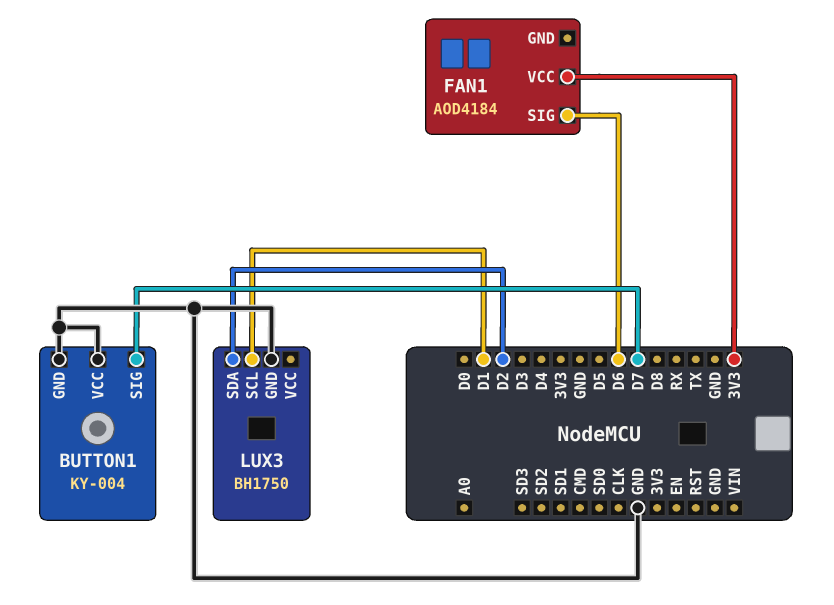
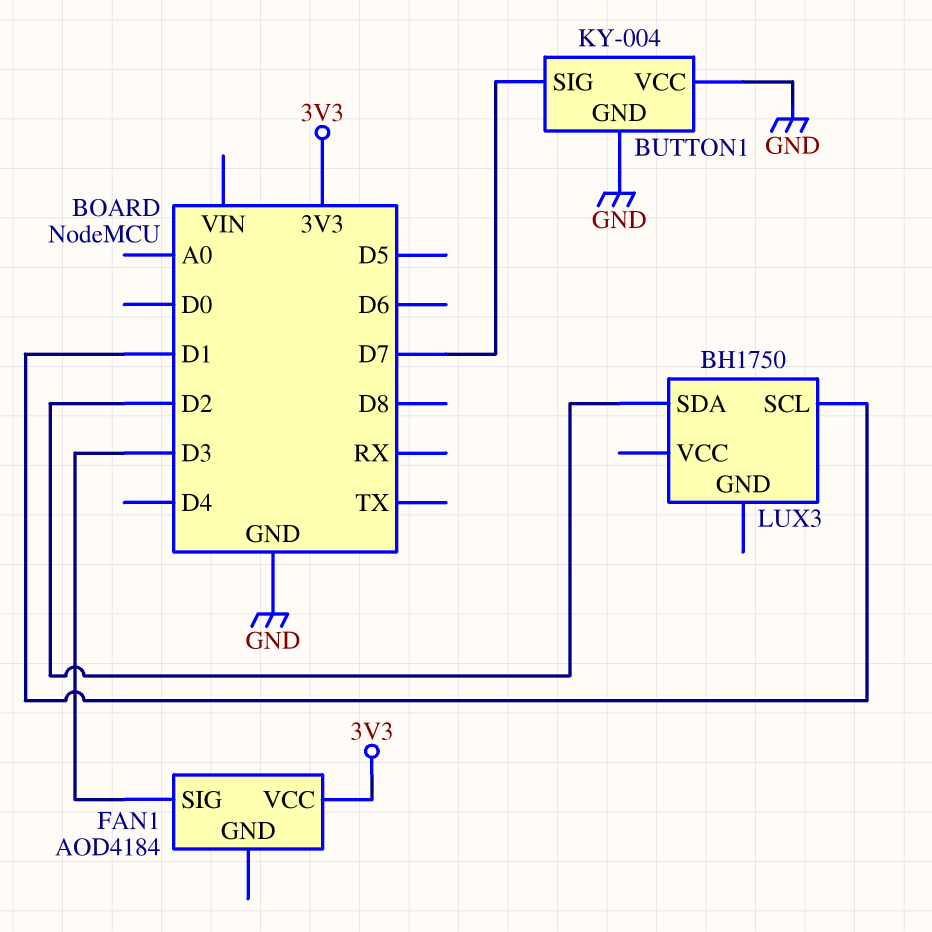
FAN1 pin SIG: D6 -> D3
LUX3 pin GND: GND -> none

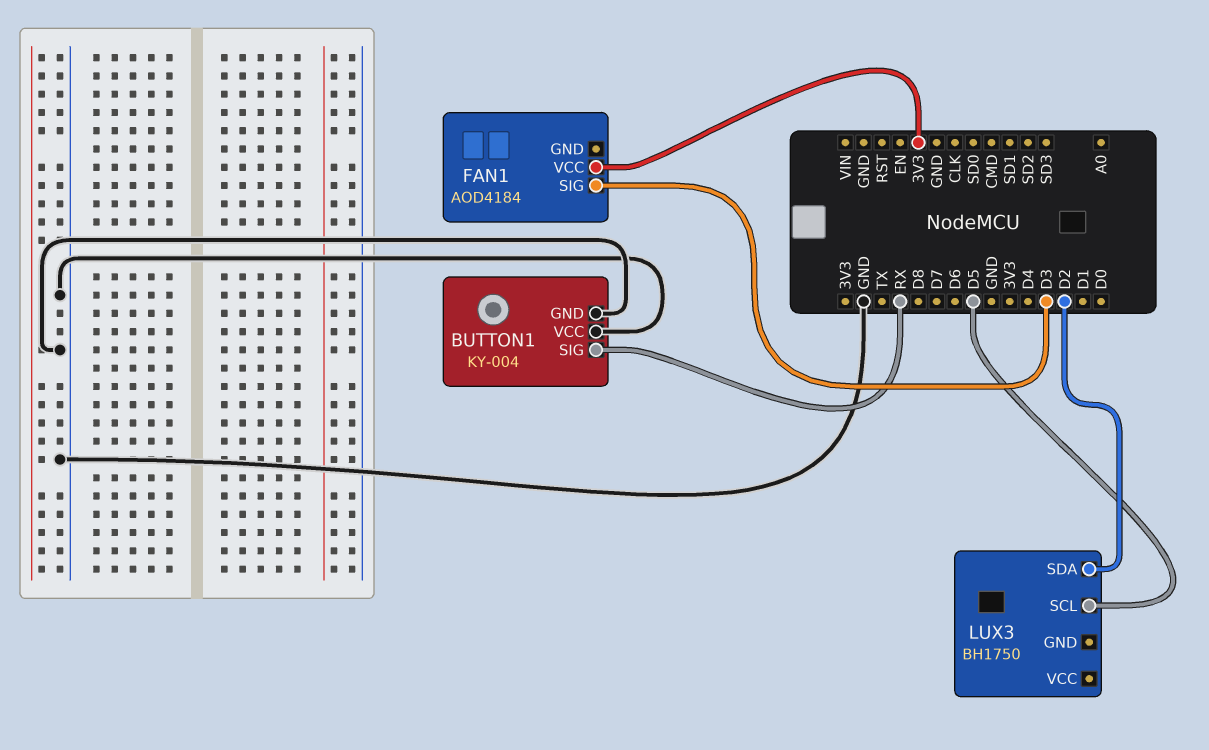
BUTTON1 pin SIG: D7 -> RX
LUX3 pin SCL: D1 -> D5

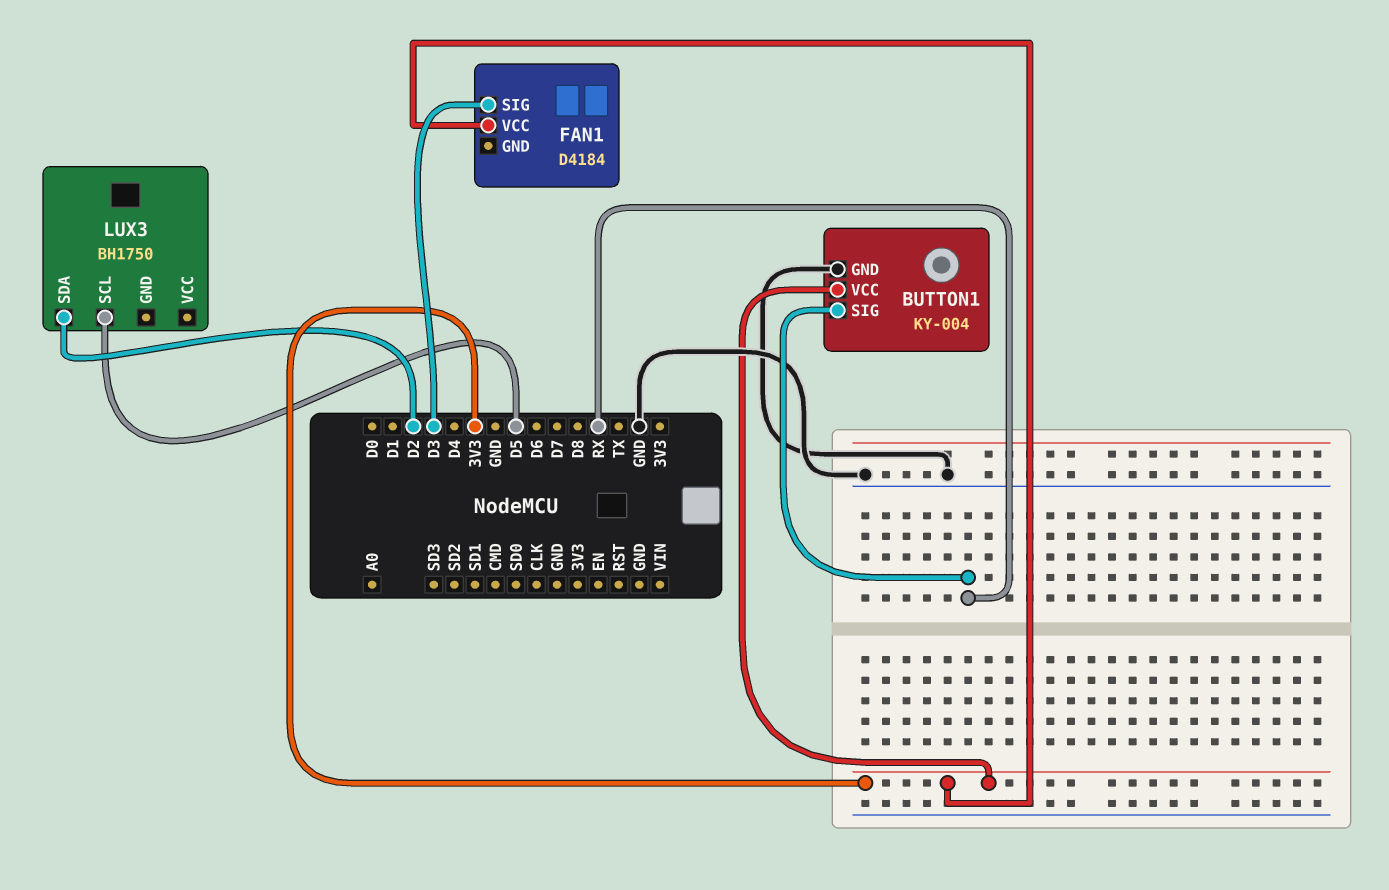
BUTTON1 pin VCC: GND -> 3V3
FAN1: AOD4184 -> D4184

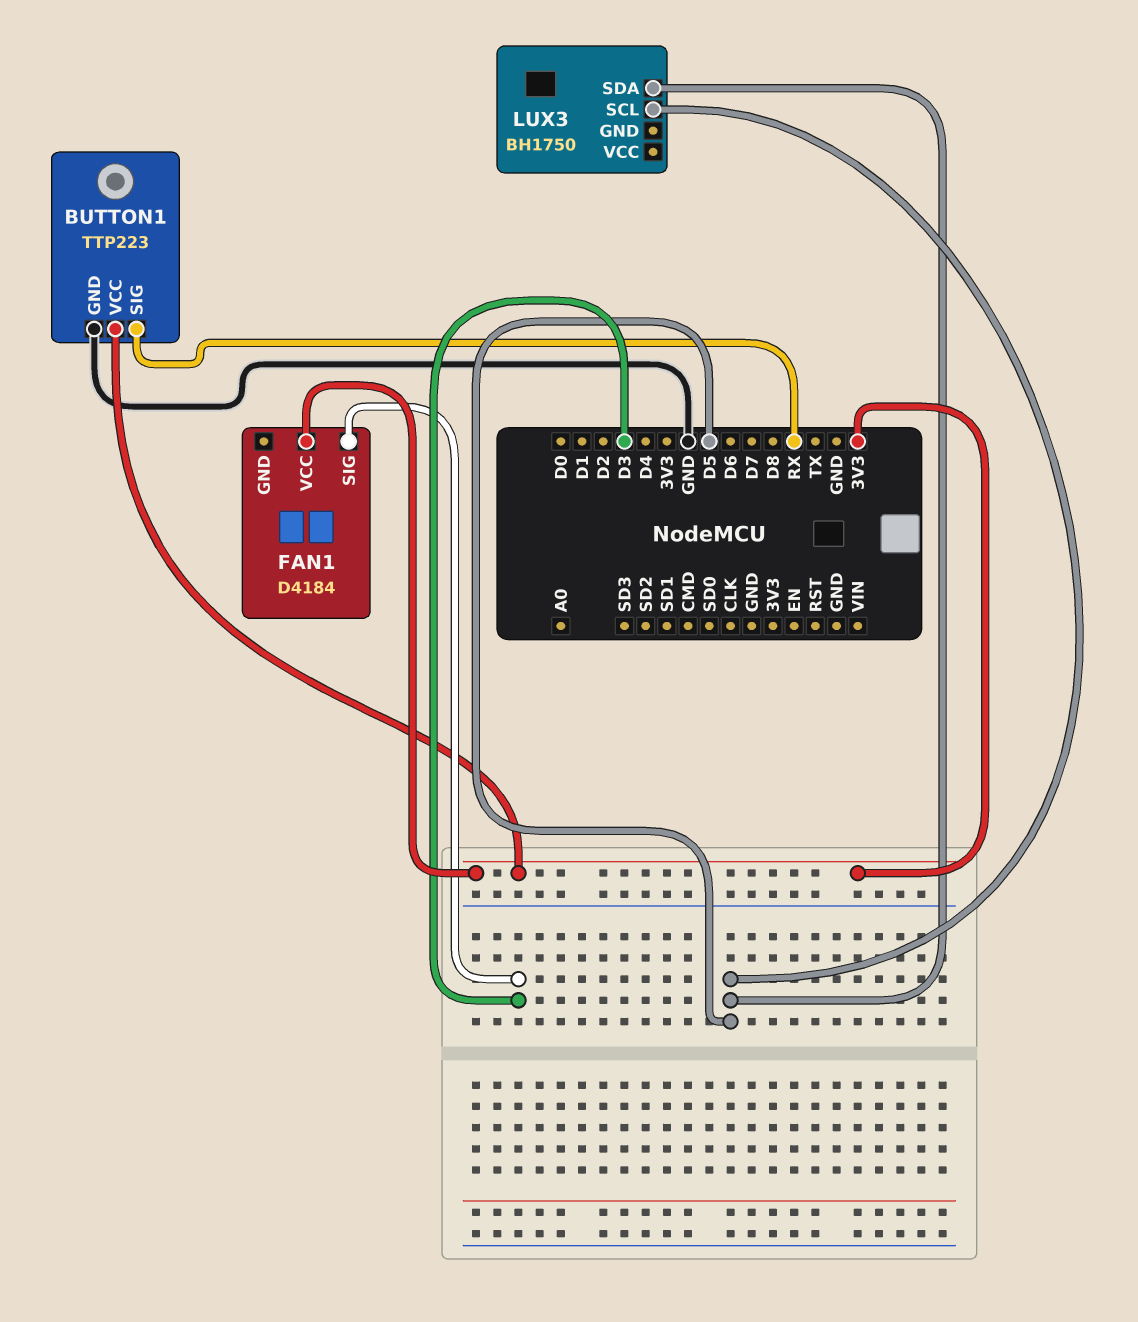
BUTTON1: KY-004 -> TTP223
LUX3 pin SDA: D2 -> D5

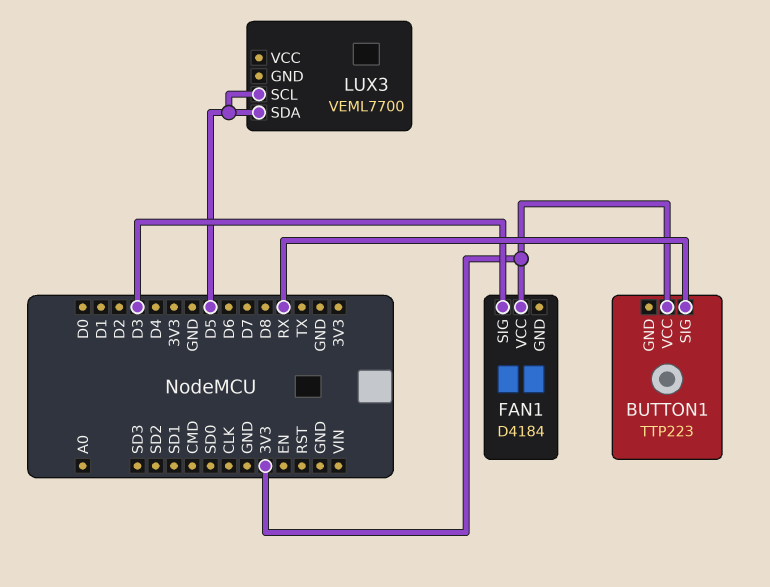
BUTTON1 pin GND: GND -> none
LUX3: BH1750 -> VEML7700

